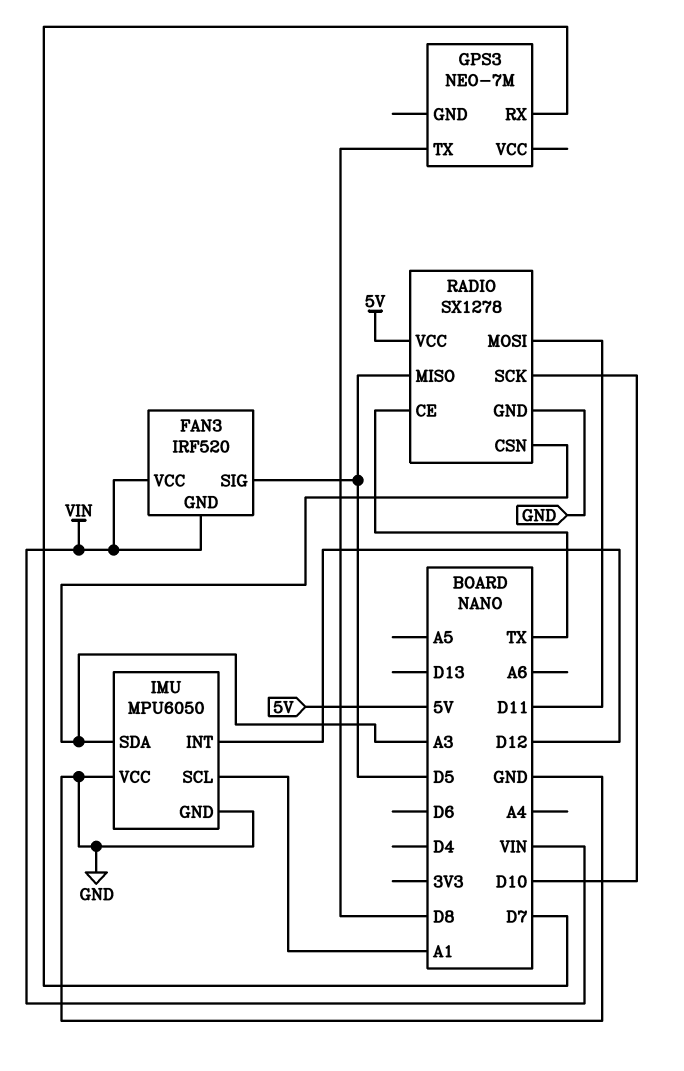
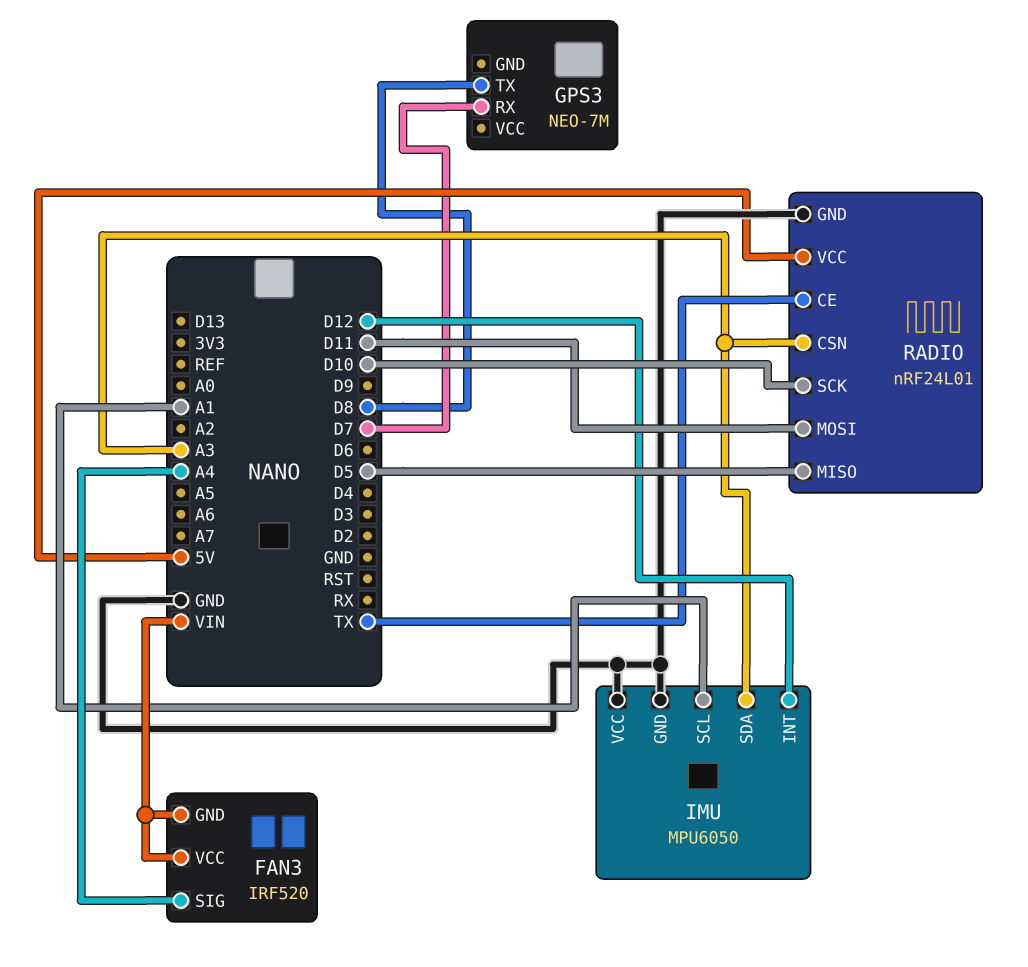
FAN3 pin SIG: D5 -> A4
RADIO: SX1278 -> nRF24L01

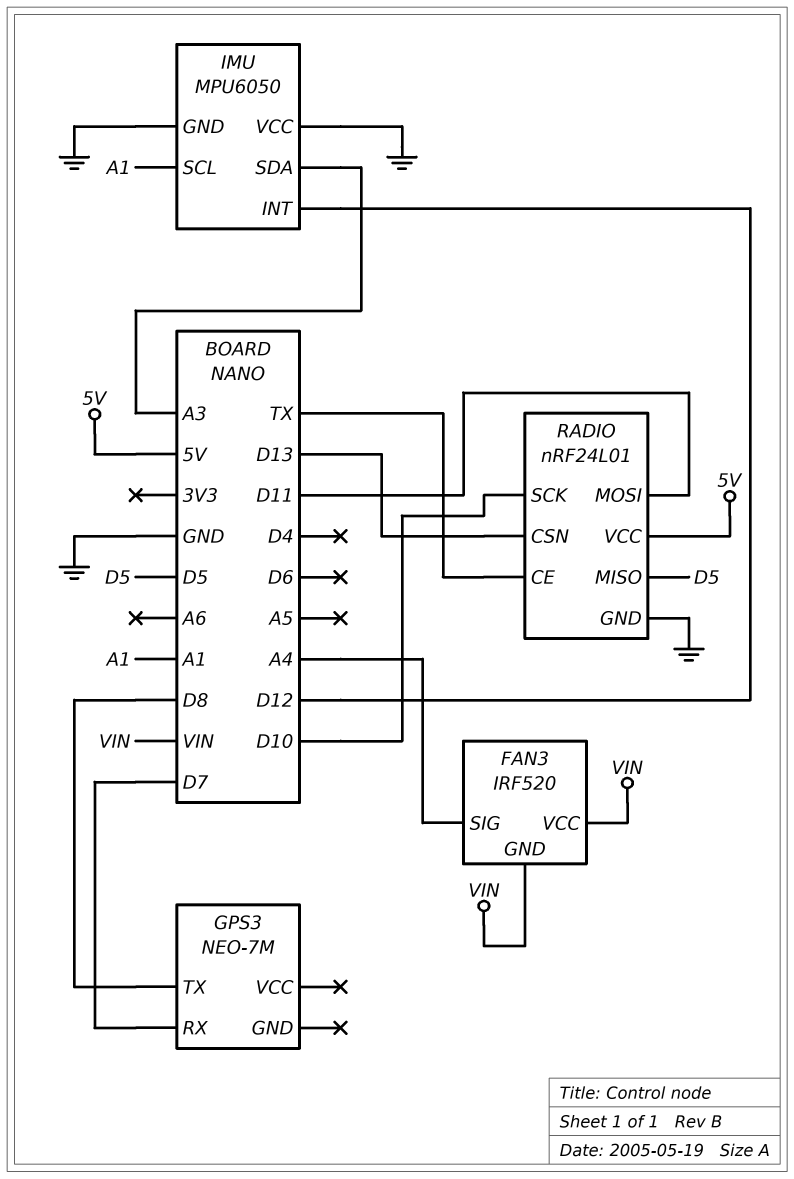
RADIO pin CSN: A3 -> D13

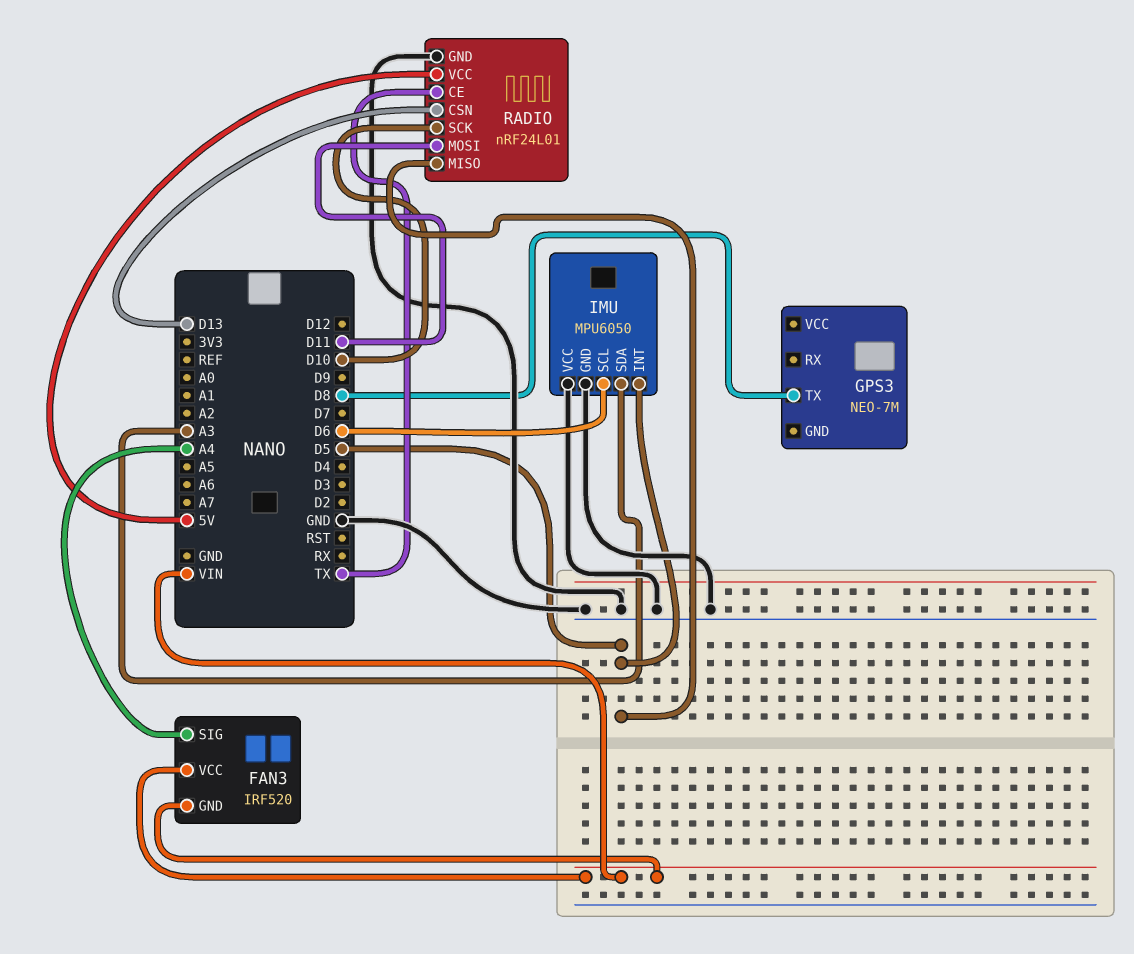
GPS3 pin RX: D7 -> none
IMU pin INT: D12 -> D5
IMU pin SCL: A1 -> D6

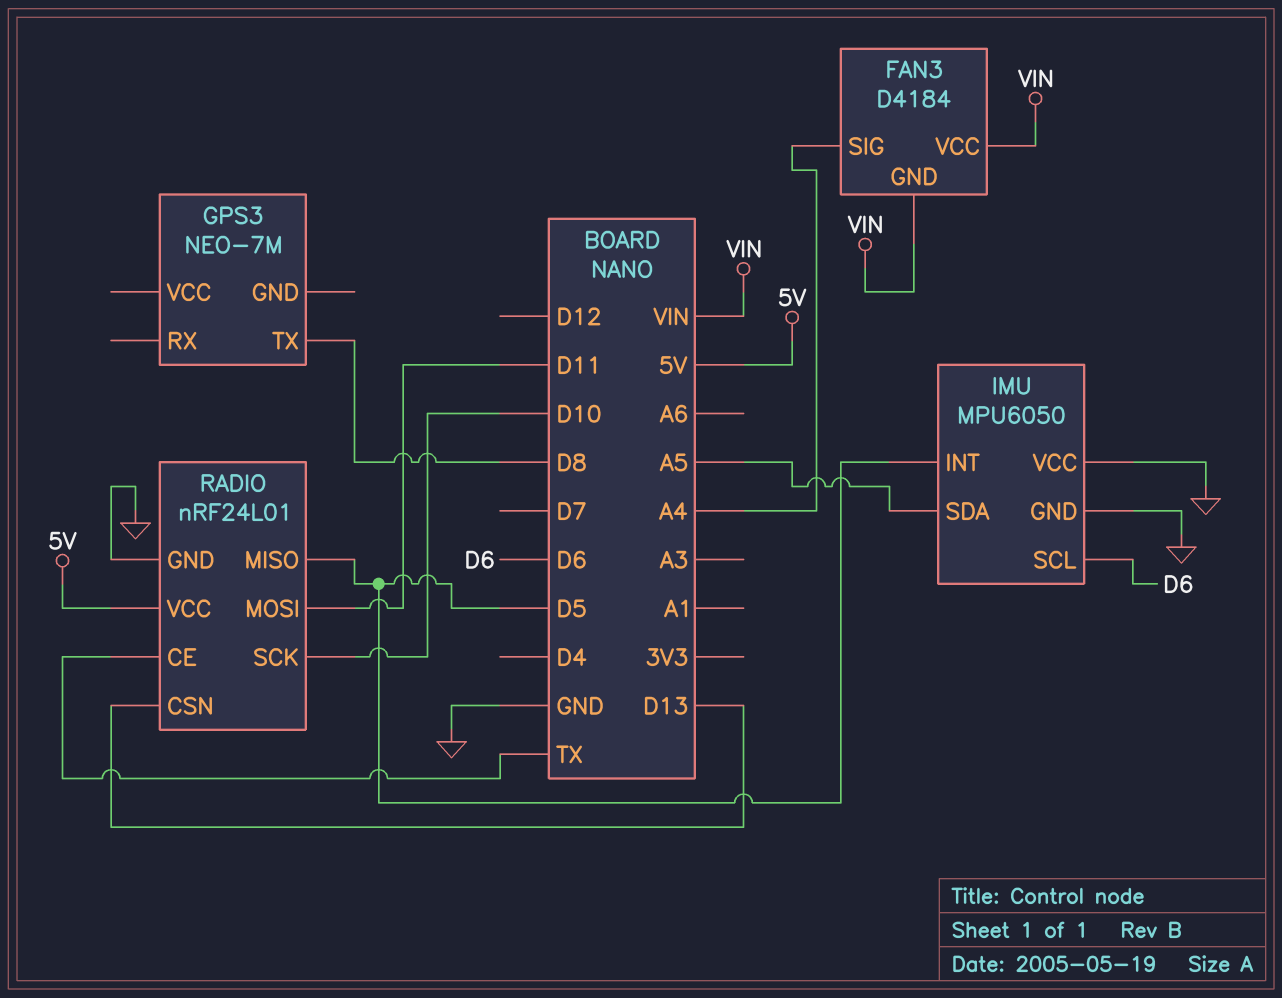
FAN3: IRF520 -> D4184
IMU pin SDA: A3 -> A5

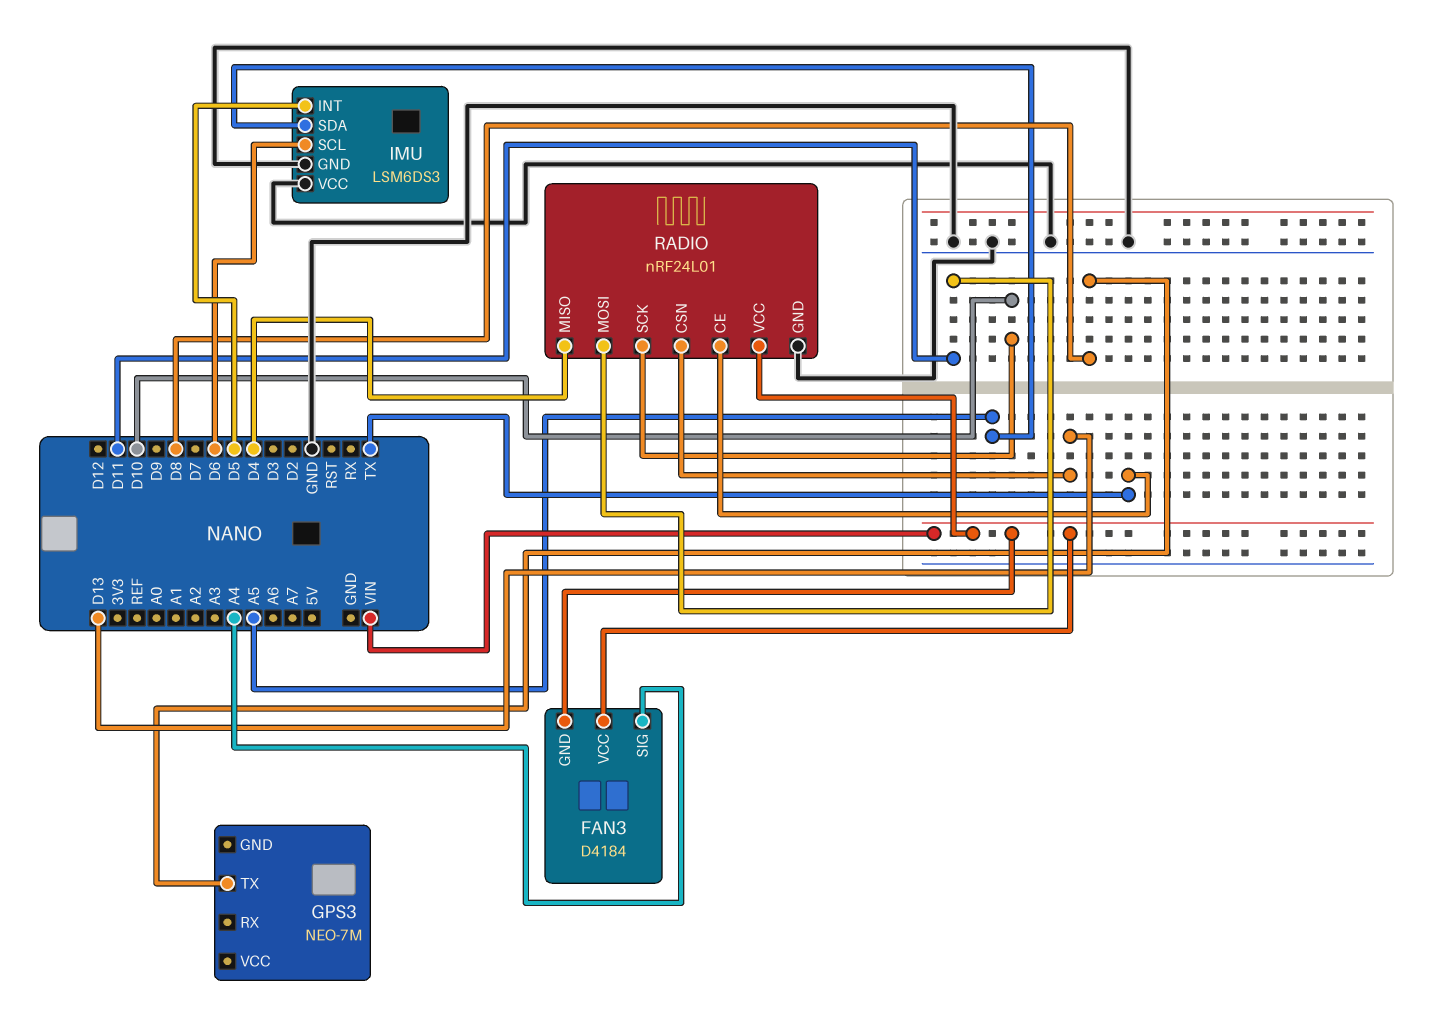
IMU: MPU6050 -> LSM6DS3
RADIO pin MISO: D5 -> D4
RADIO pin VCC: 5V -> VIN

